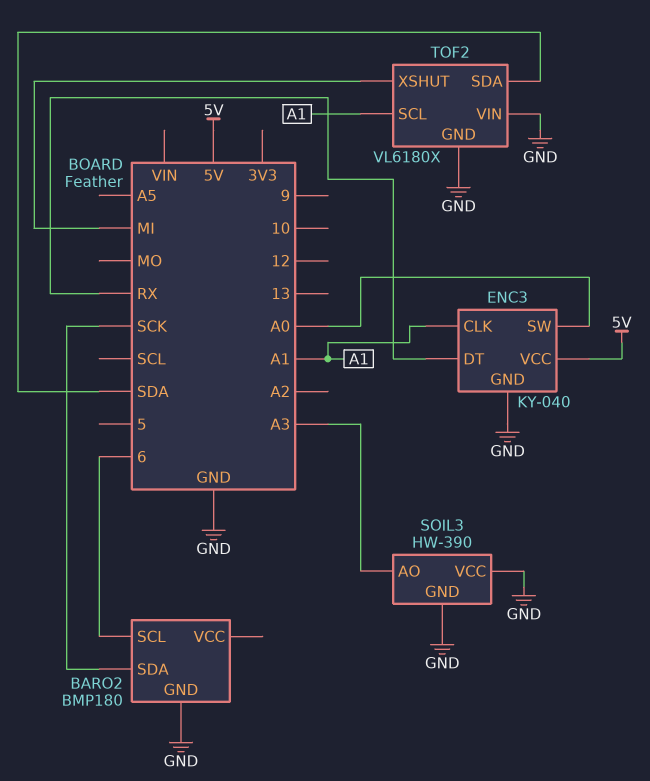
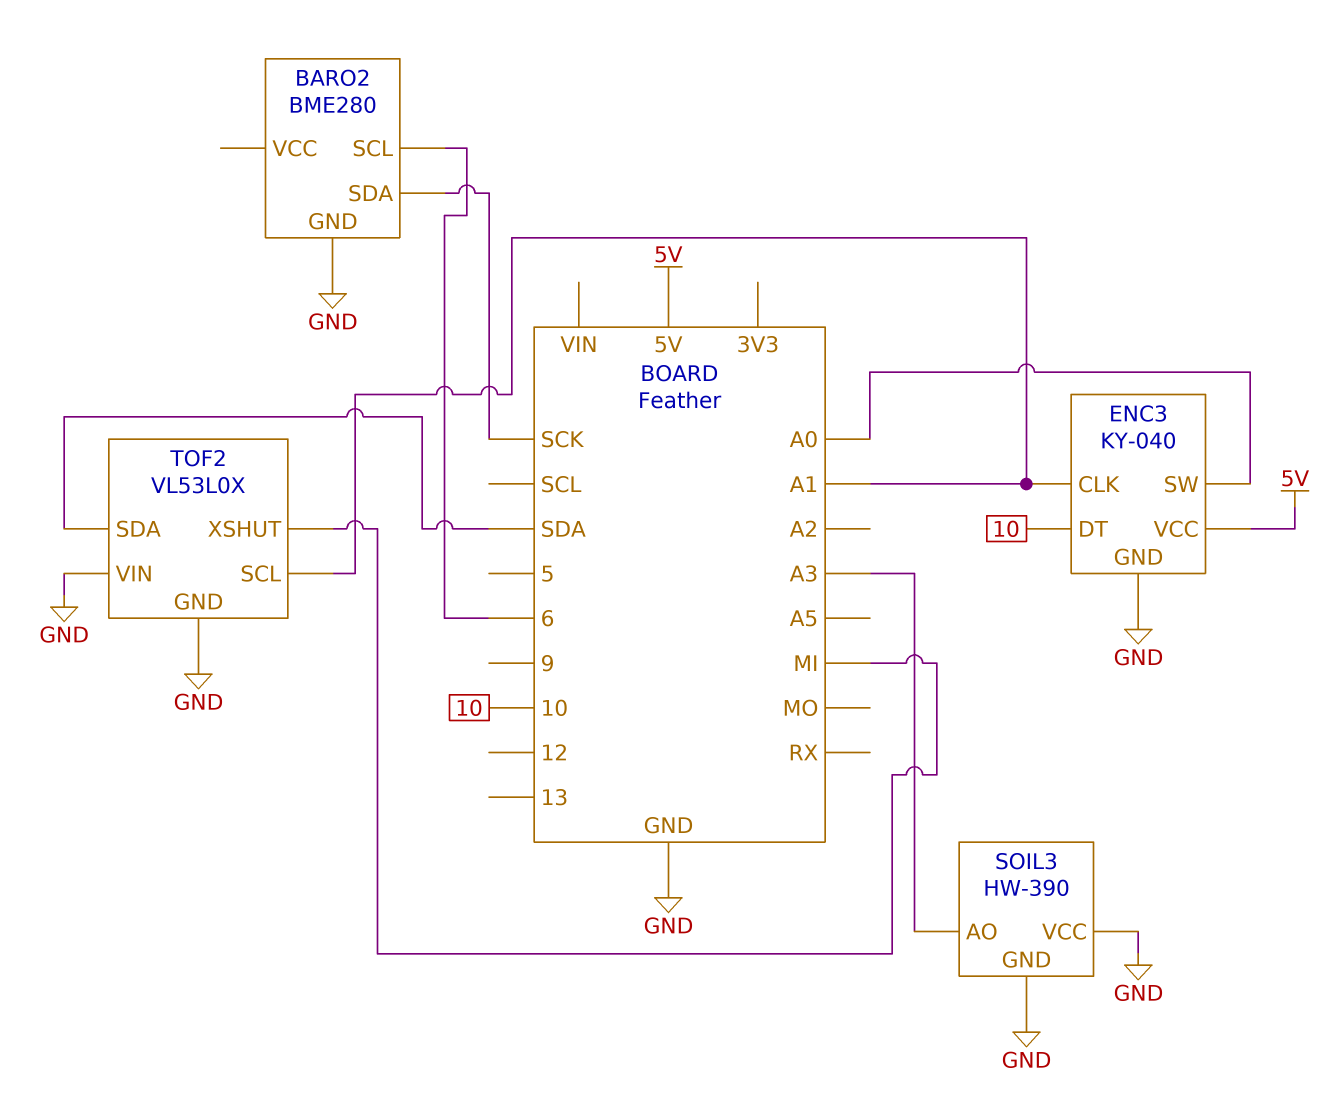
BARO2: BMP180 -> BME280
ENC3 pin DT: RX -> 10
TOF2: VL6180X -> VL53L0X

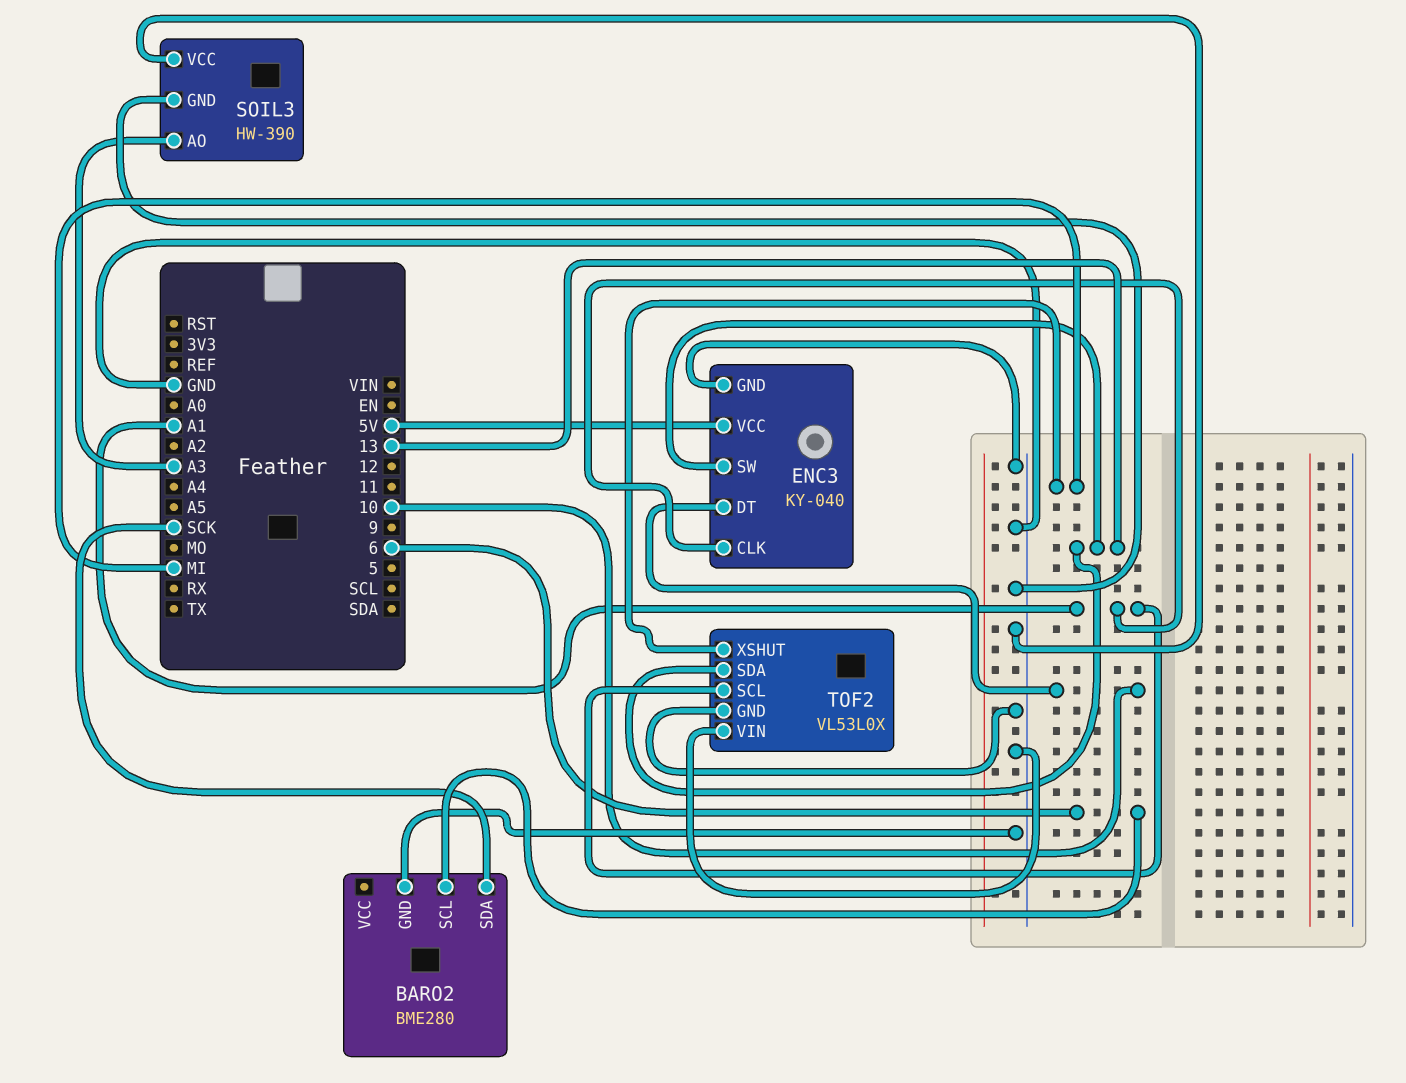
ENC3 pin SW: A0 -> 13
TOF2 pin SDA: SDA -> 13

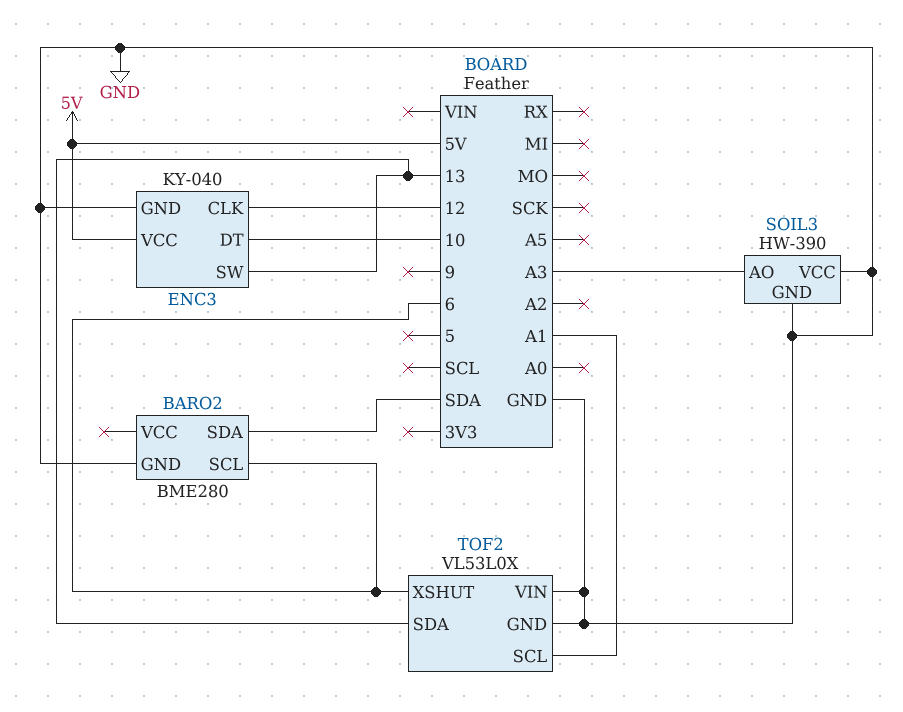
BARO2 pin SDA: SCK -> SDA
ENC3 pin CLK: A1 -> 12
TOF2 pin XSHUT: MI -> 6

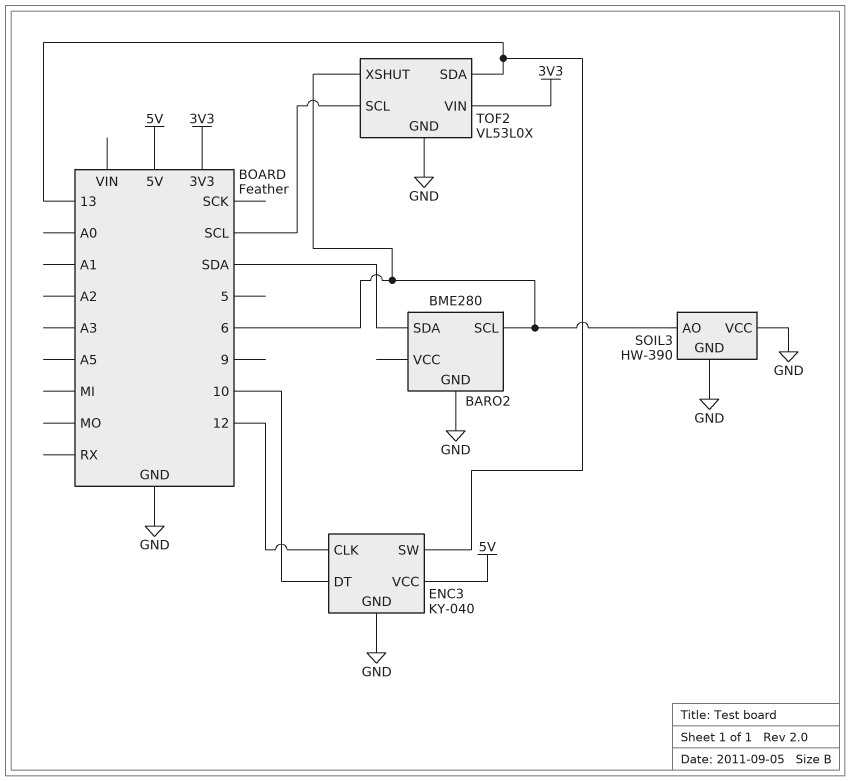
SOIL3 pin AO: A3 -> 6
TOF2 pin SCL: A1 -> SCL
TOF2 pin VIN: GND -> 3V3

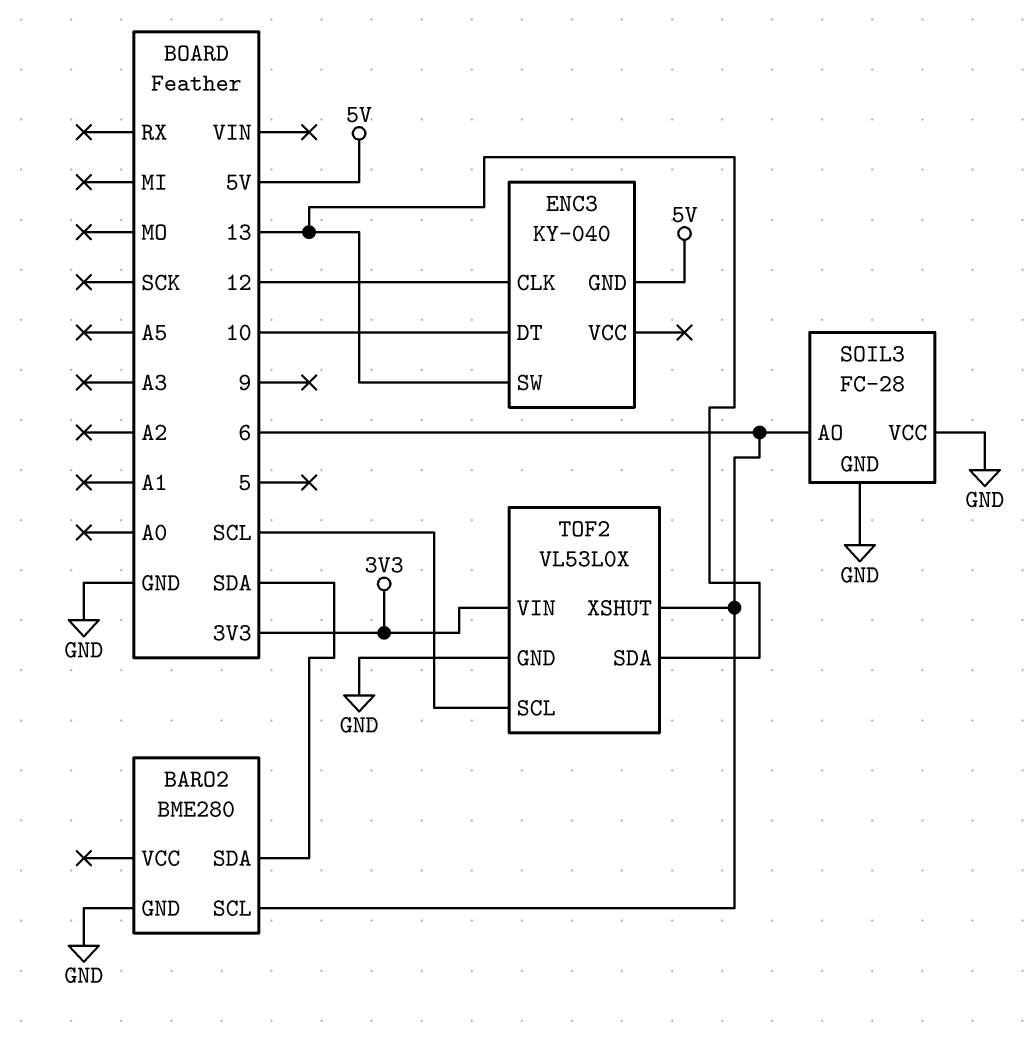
ENC3 pin GND: GND -> 5V
ENC3 pin VCC: 5V -> none
SOIL3: HW-390 -> FC-28

